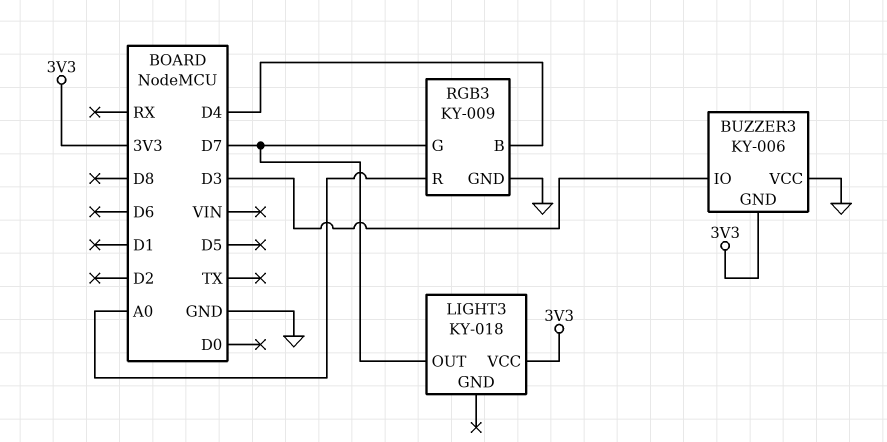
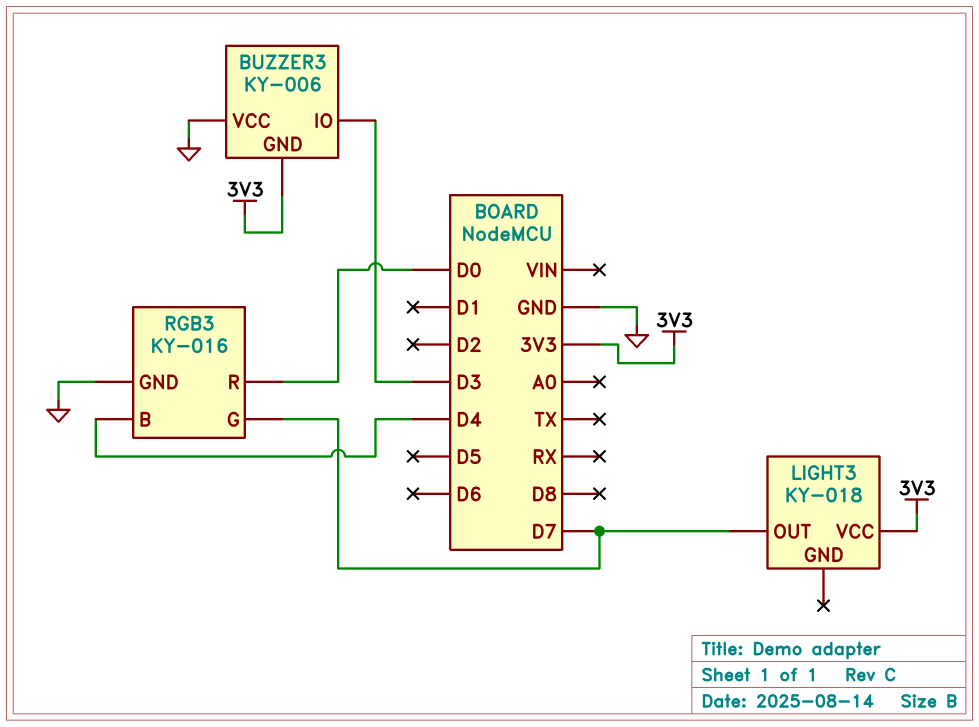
RGB3: KY-009 -> KY-016
RGB3 pin R: A0 -> D0

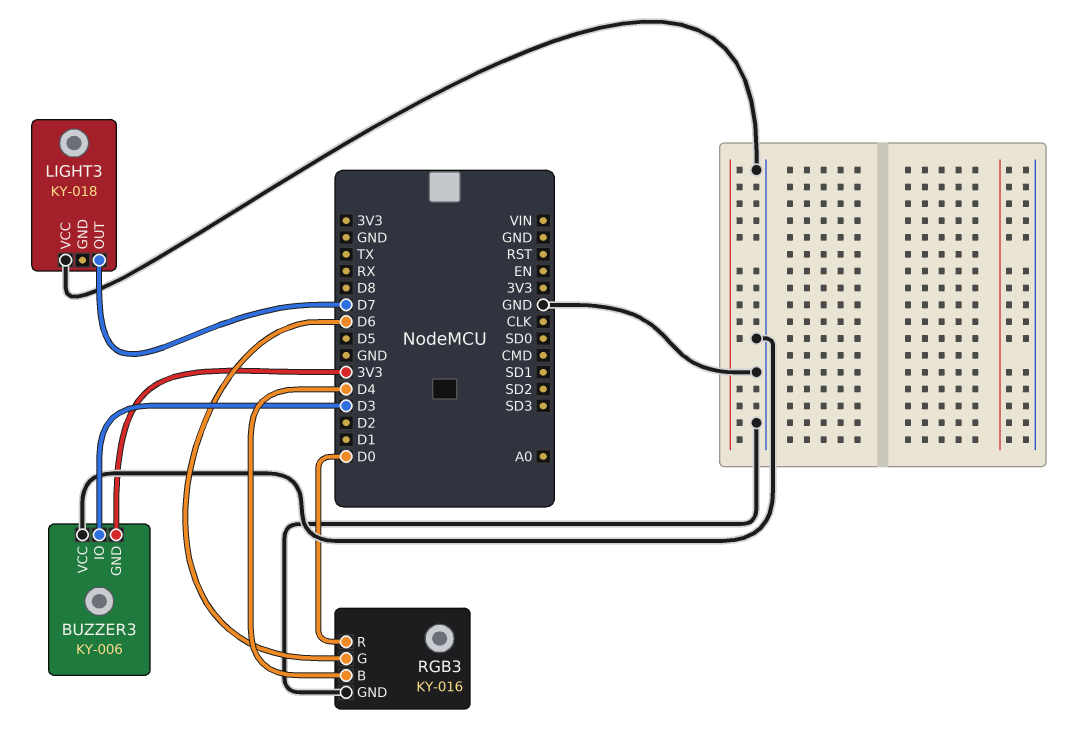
LIGHT3 pin VCC: 3V3 -> GND
RGB3 pin G: D7 -> D6

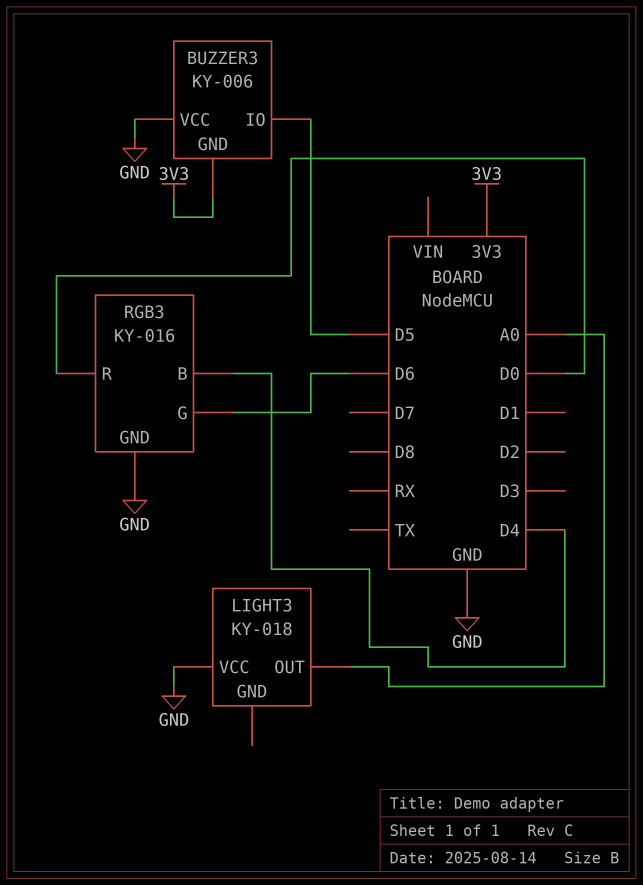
BUZZER3 pin IO: D3 -> D5
LIGHT3 pin OUT: D7 -> A0

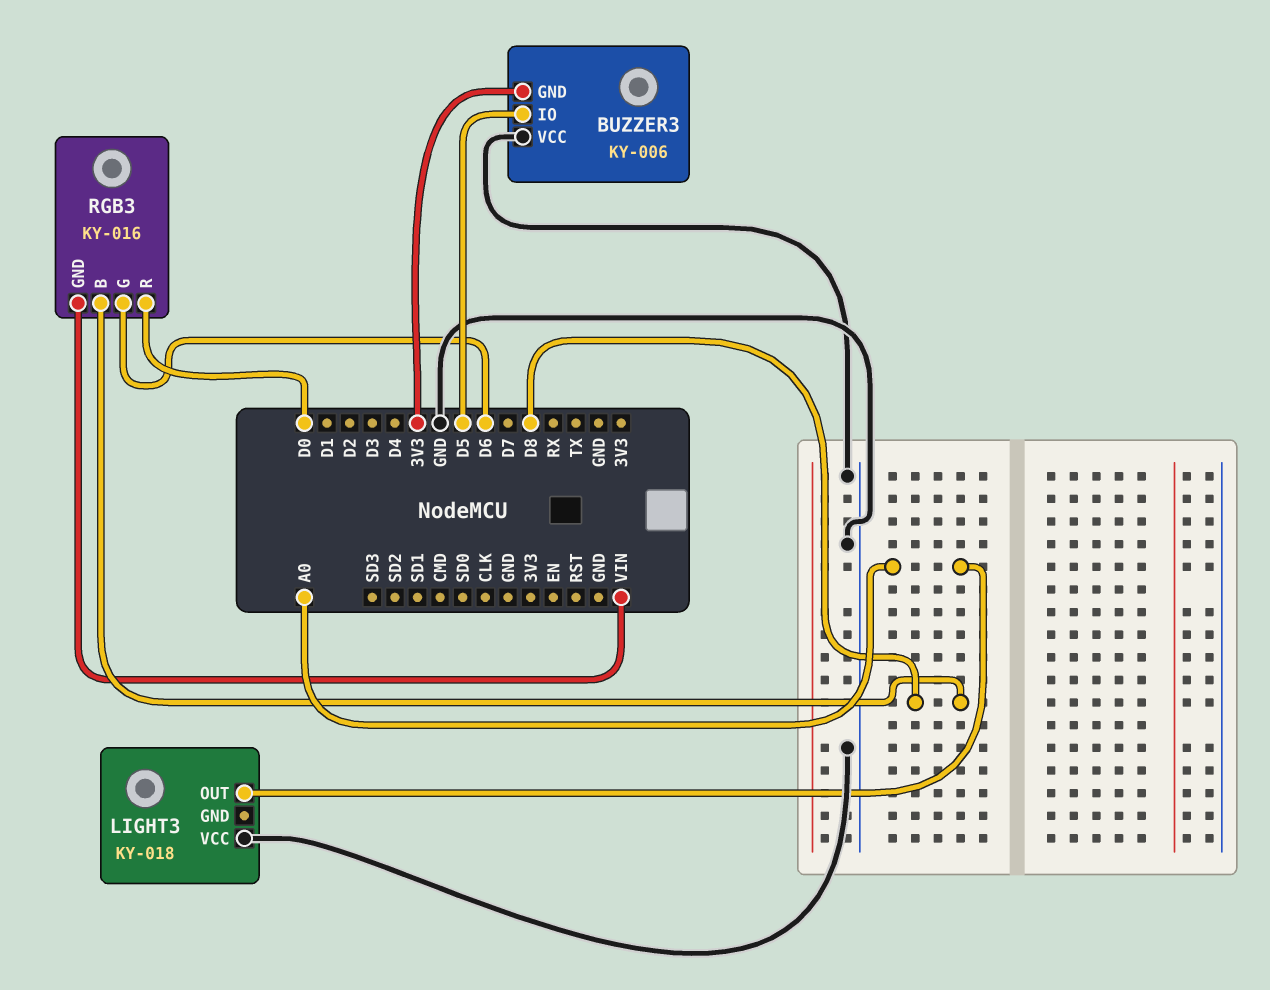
RGB3 pin B: D4 -> D8
RGB3 pin GND: GND -> VIN

